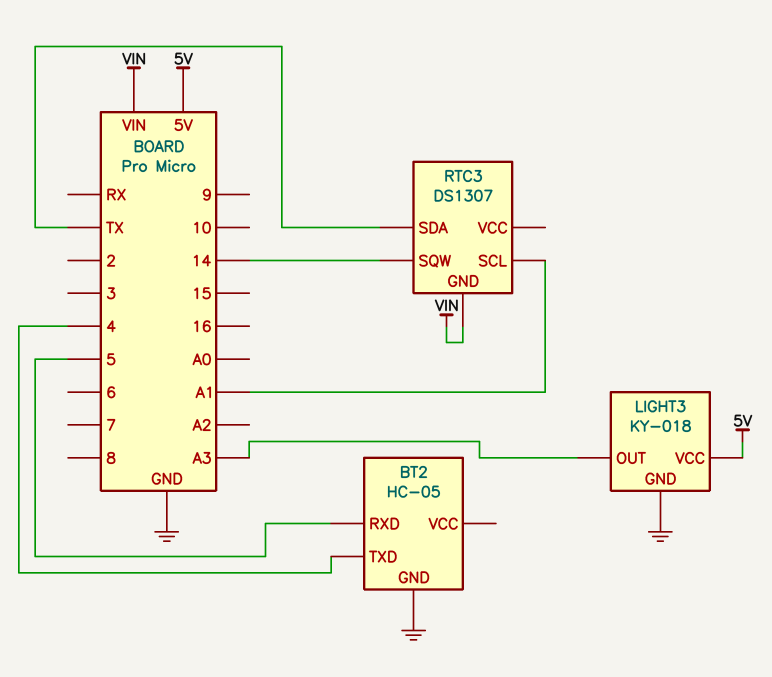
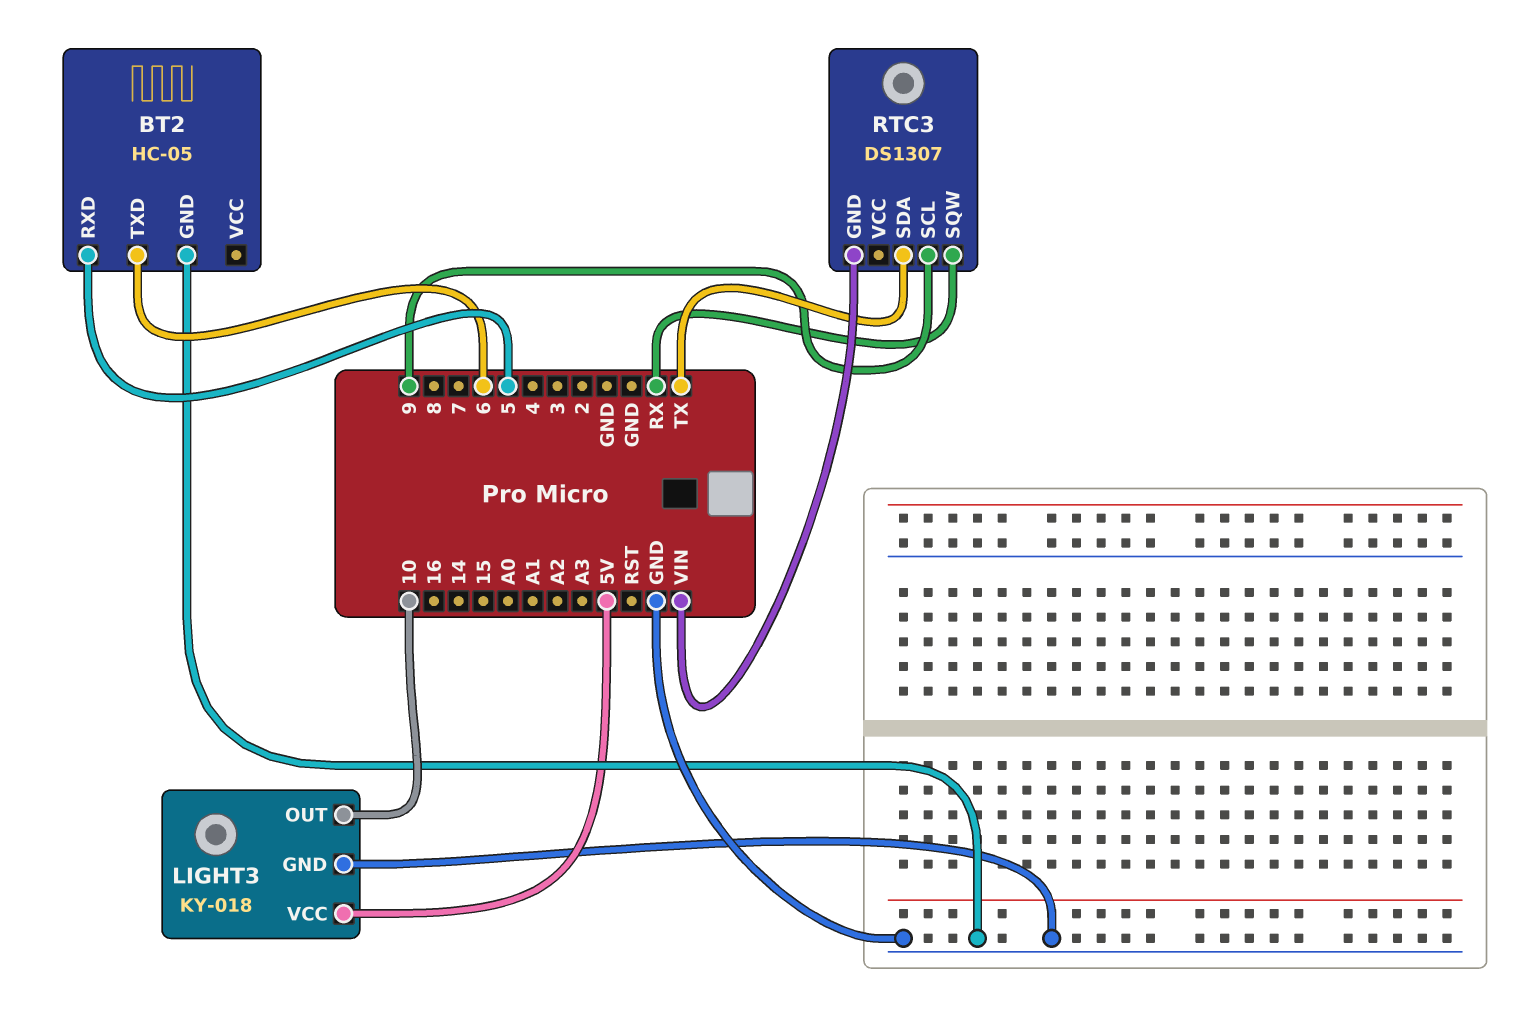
BT2 pin TXD: 4 -> 6
LIGHT3 pin OUT: A3 -> 10
RTC3 pin SCL: A1 -> 9
RTC3 pin SQW: 14 -> RX

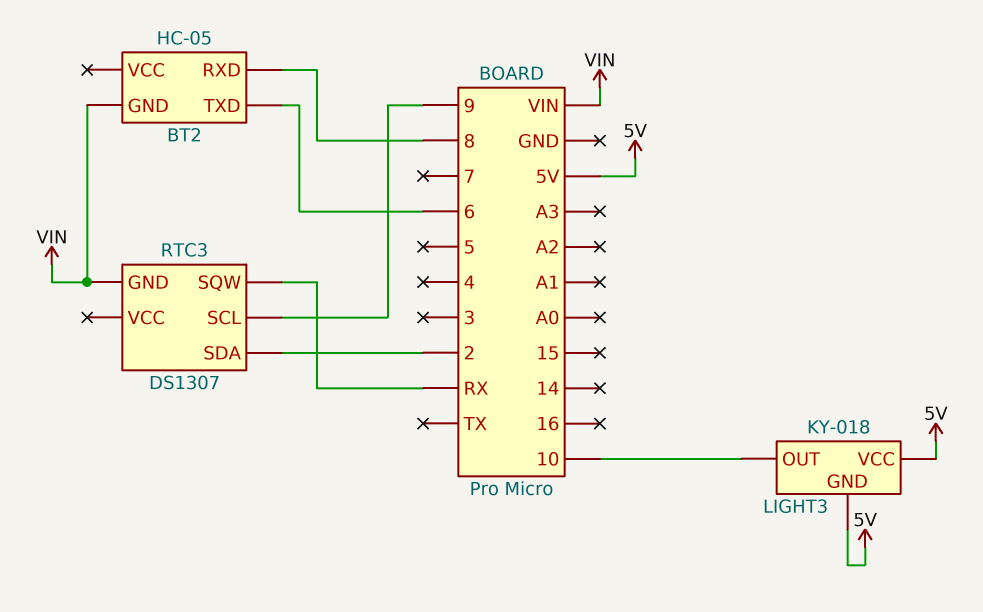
BT2 pin GND: GND -> VIN
BT2 pin RXD: 5 -> 8
LIGHT3 pin GND: GND -> 5V
RTC3 pin SDA: TX -> 2

